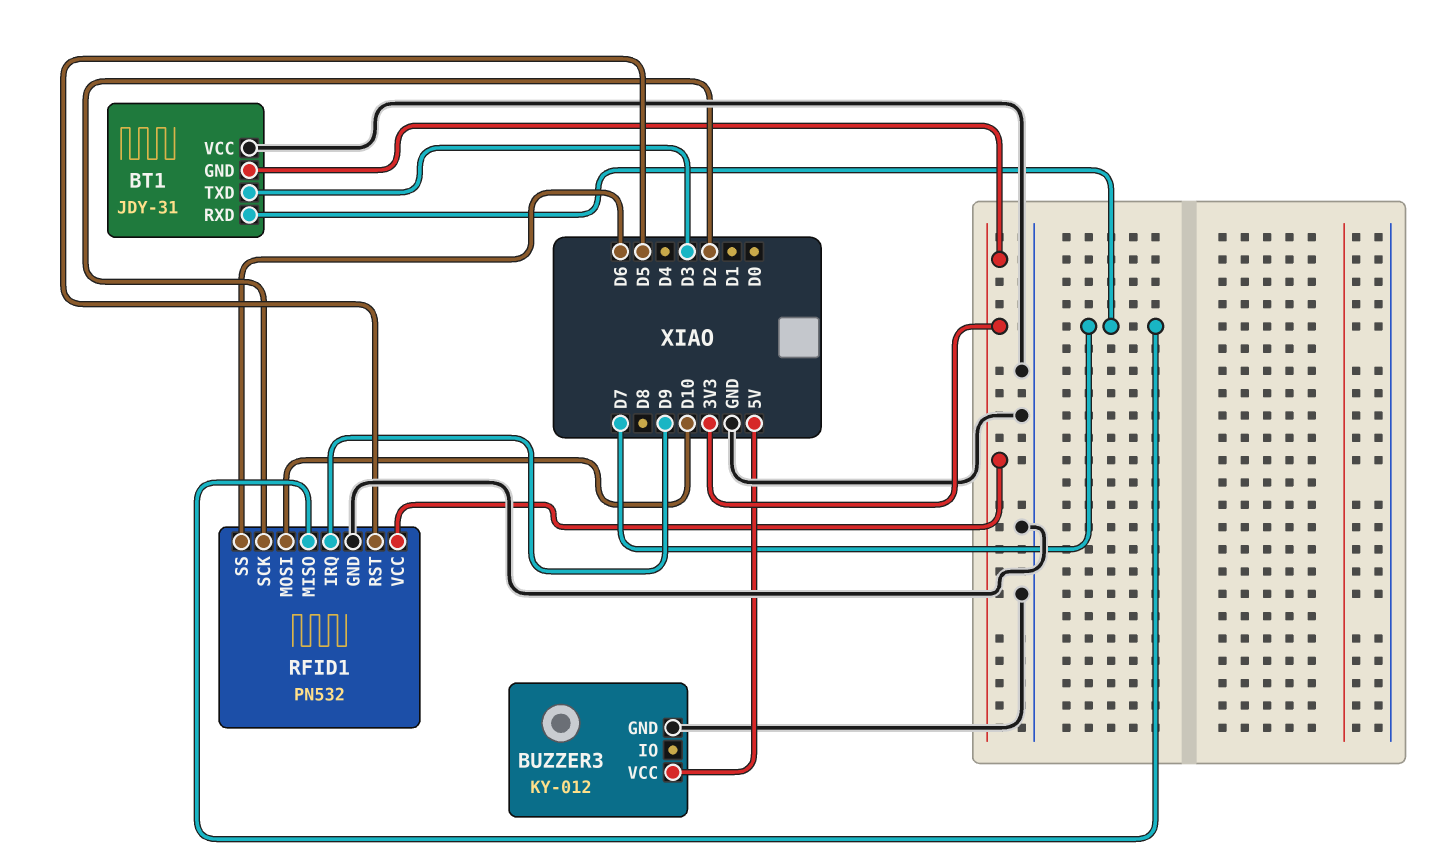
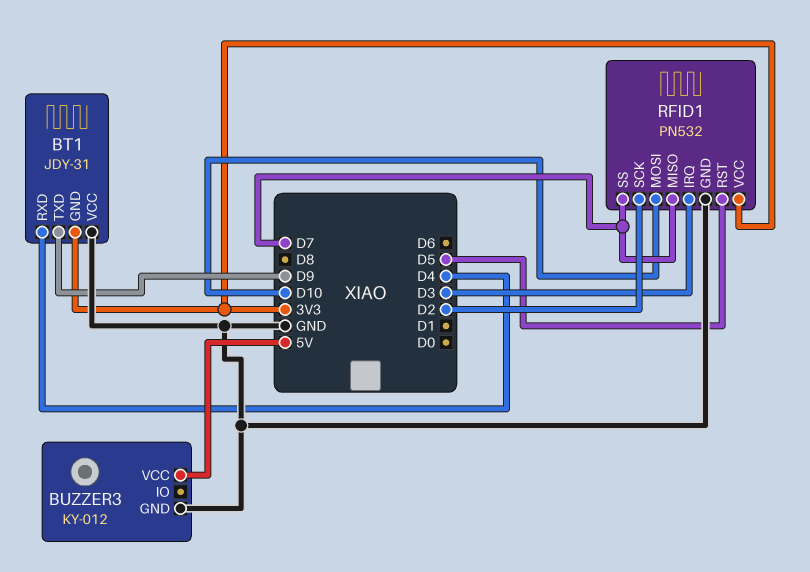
BT1 pin RXD: D7 -> D4
BT1 pin TXD: D3 -> D9
RFID1 pin IRQ: D9 -> D3
RFID1 pin SS: D6 -> D7

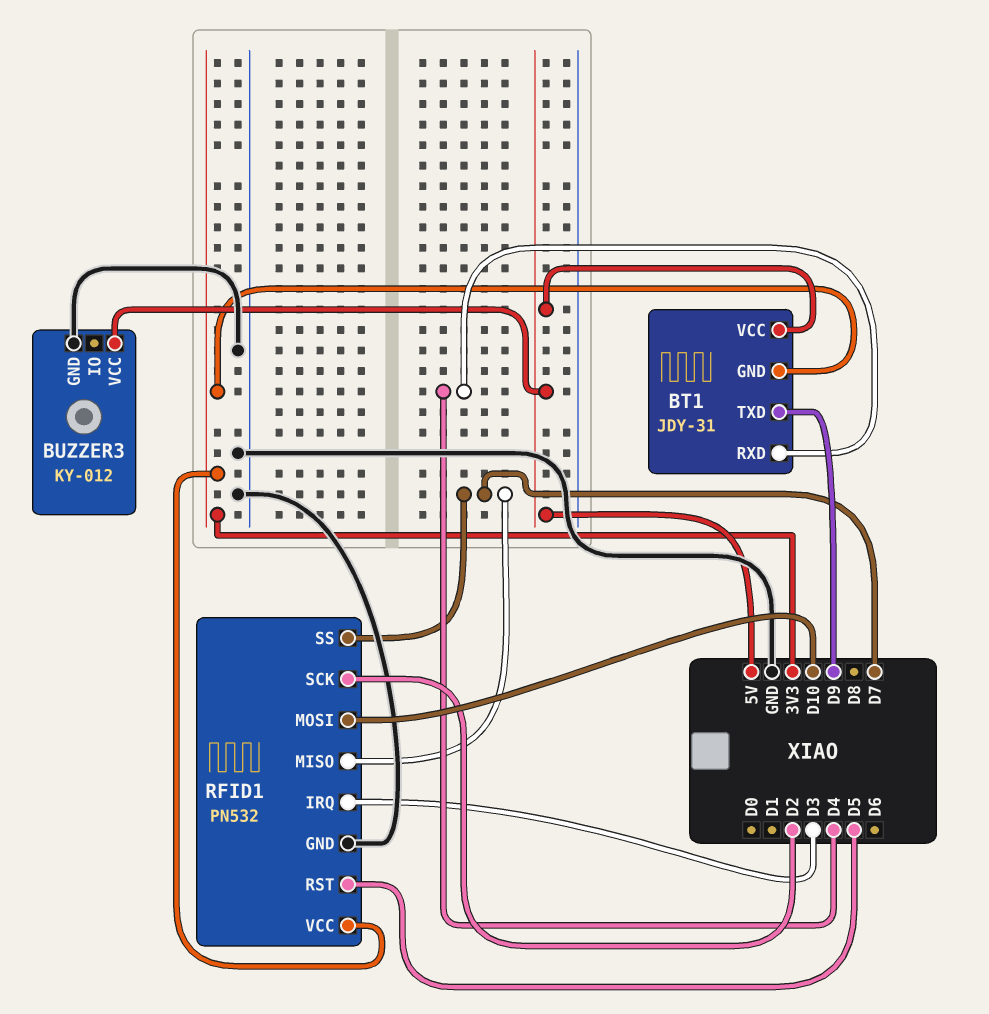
BT1 pin VCC: GND -> 5V

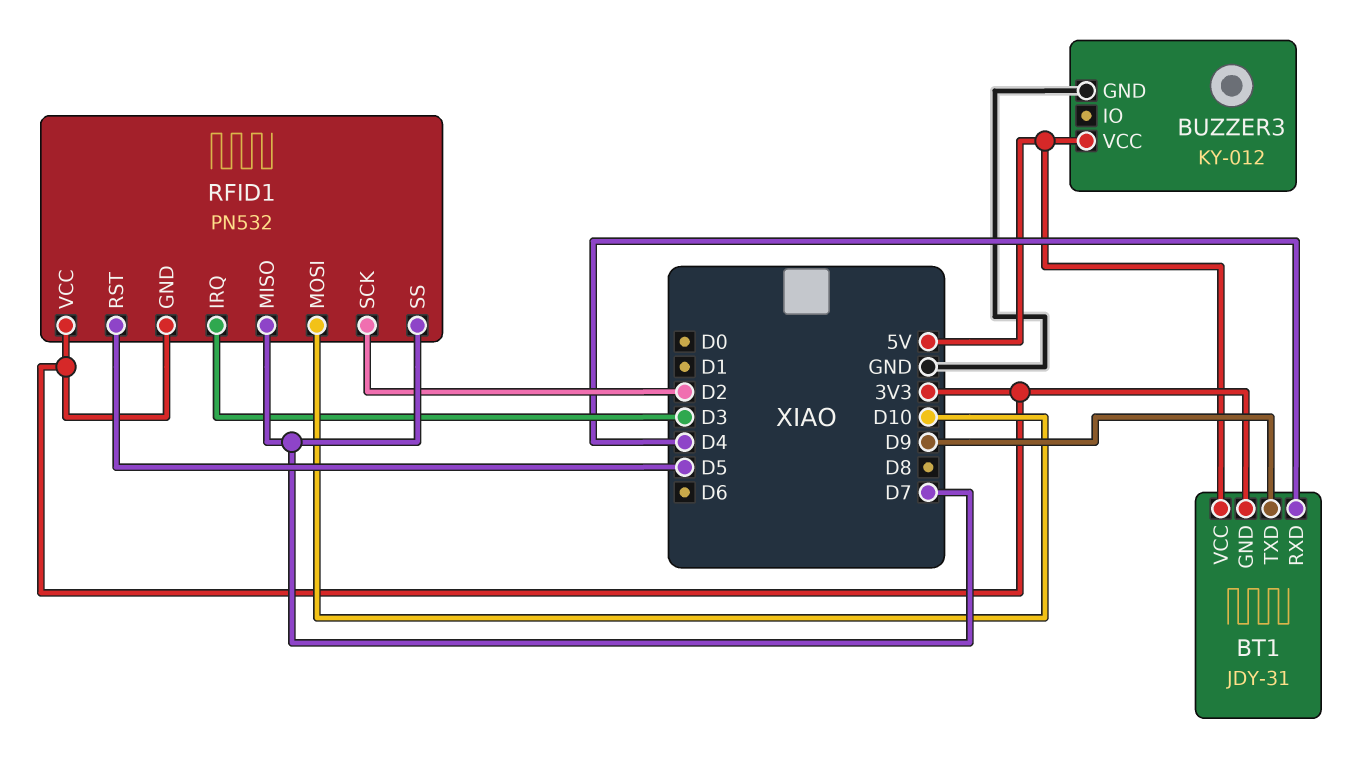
RFID1 pin GND: GND -> 3V3

